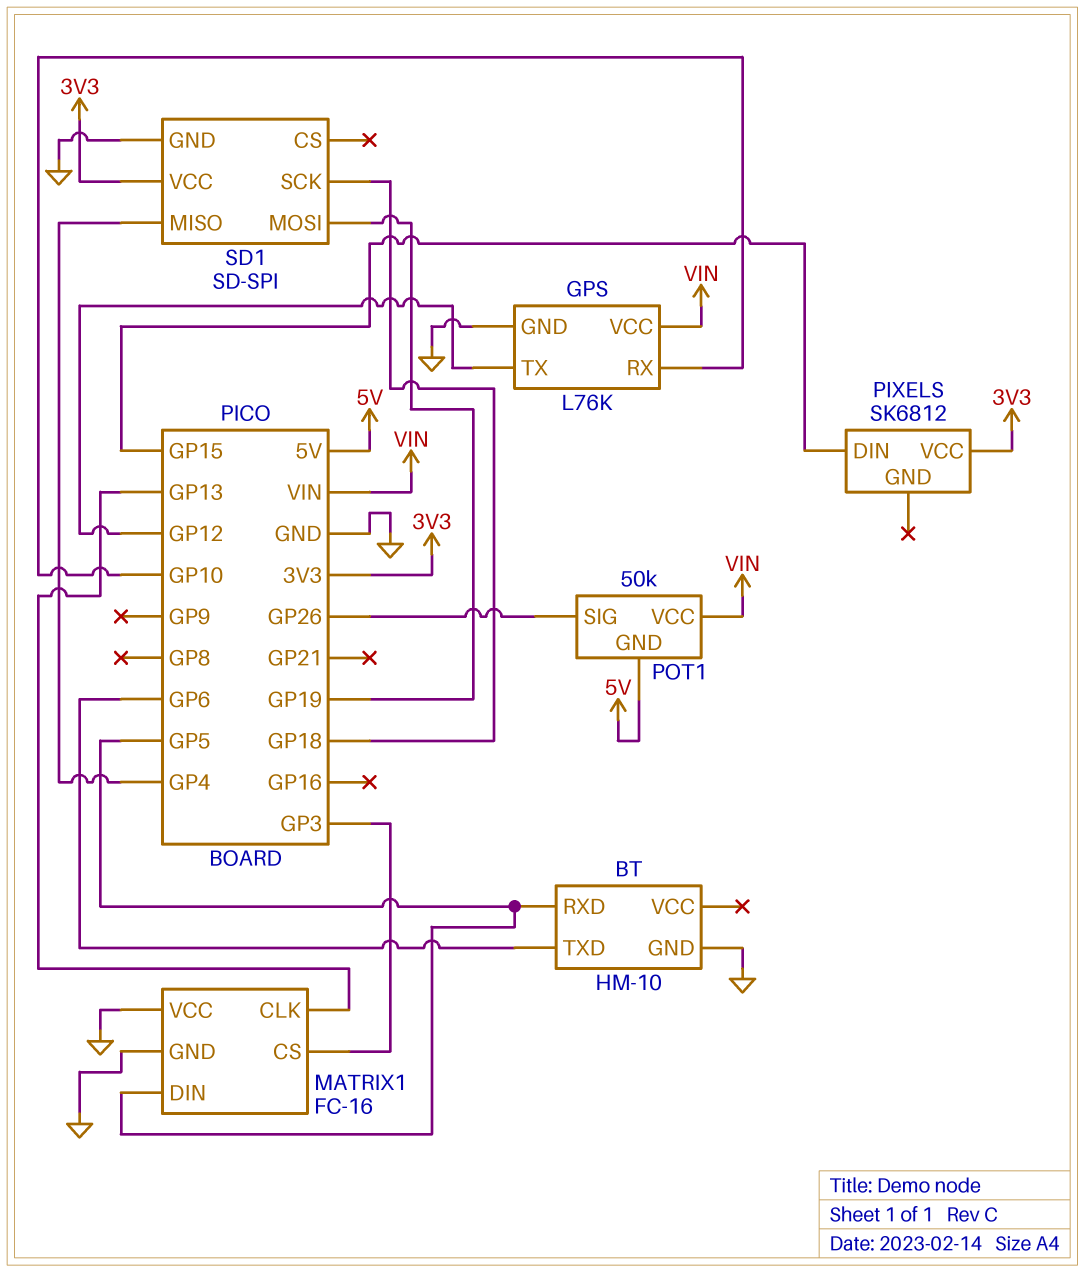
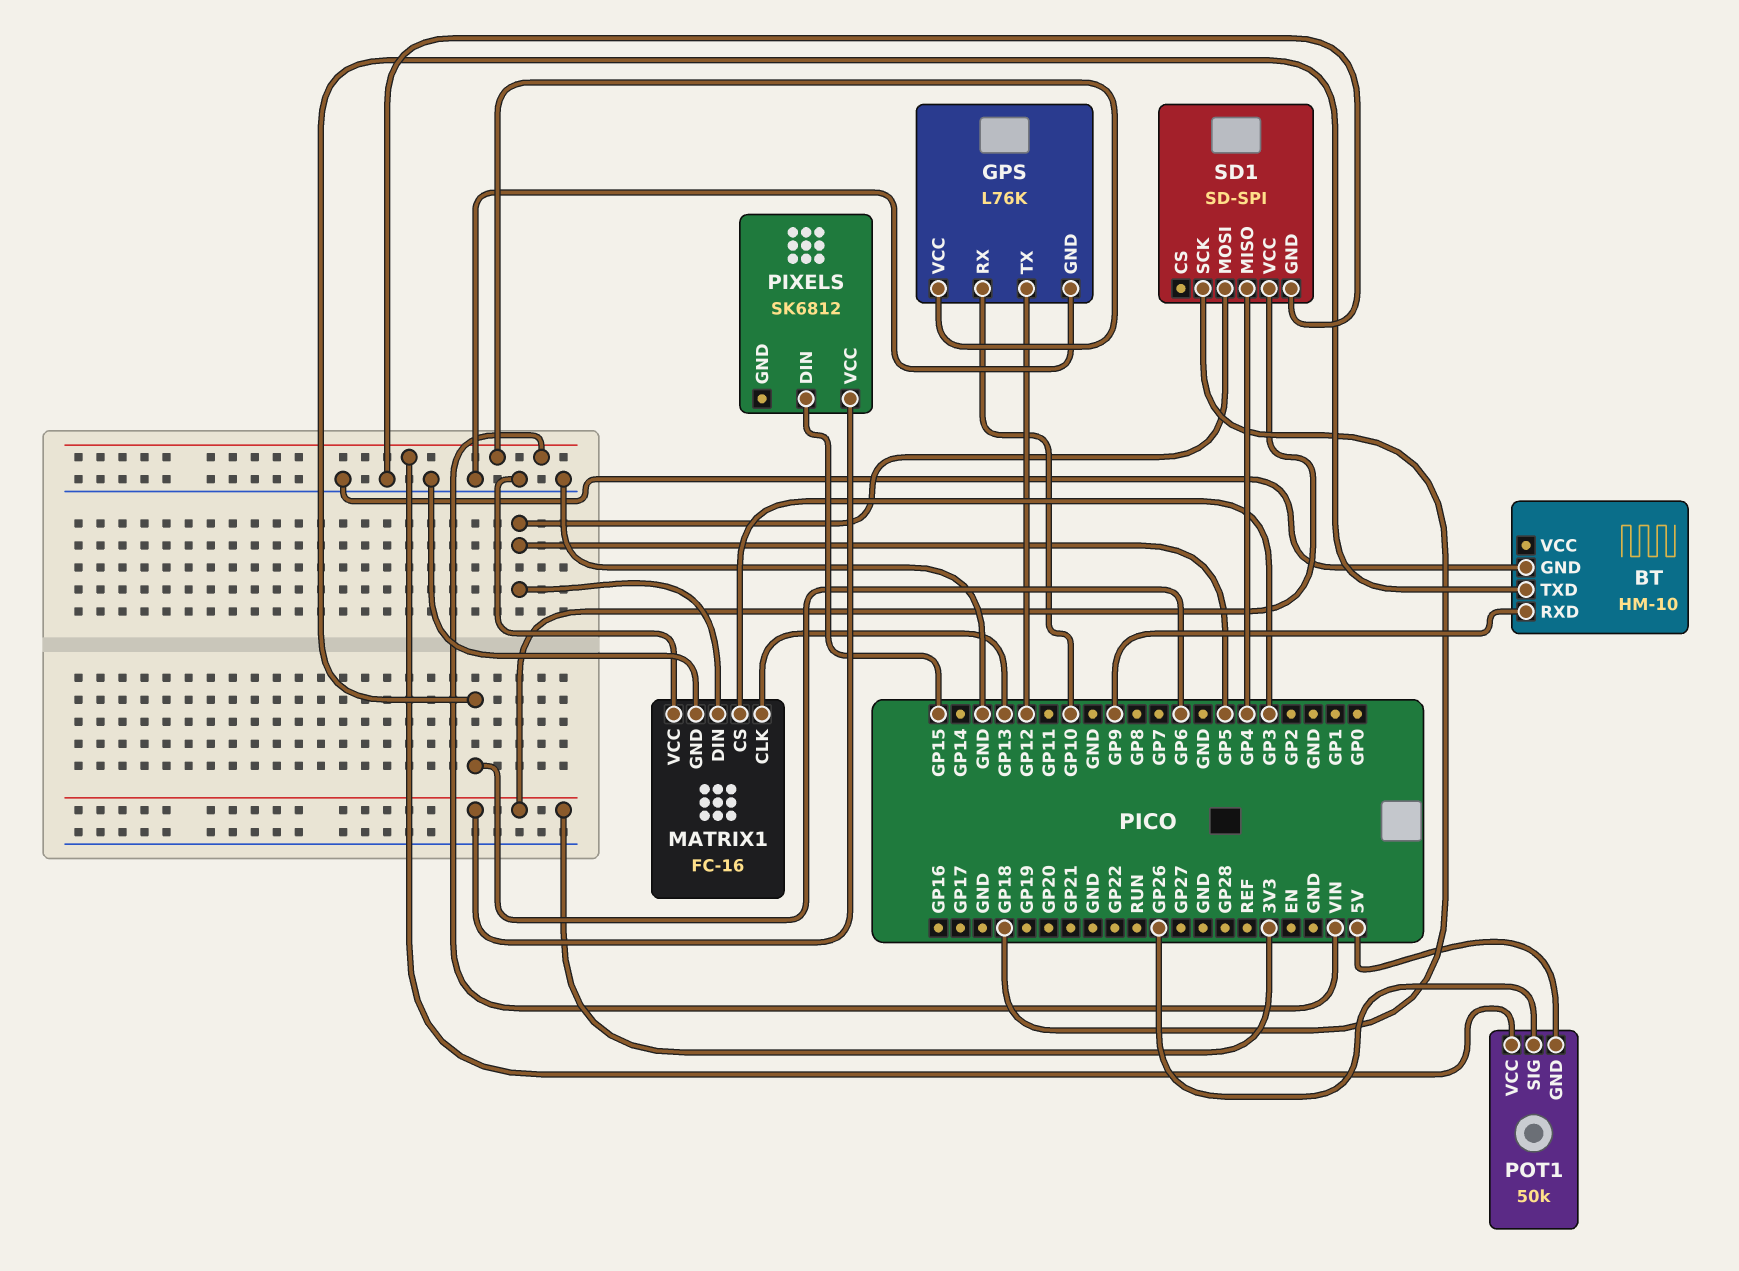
BT pin RXD: GP5 -> GP9
SD1 pin MOSI: GP19 -> GP5

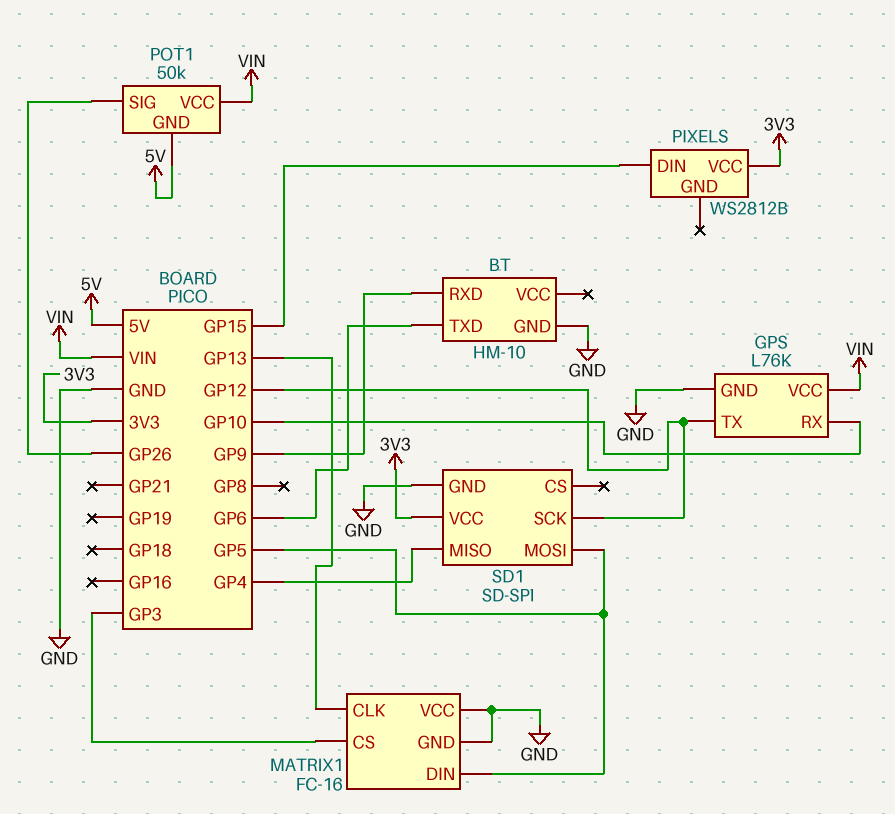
PIXELS: SK6812 -> WS2812B
SD1 pin SCK: GP18 -> GP12

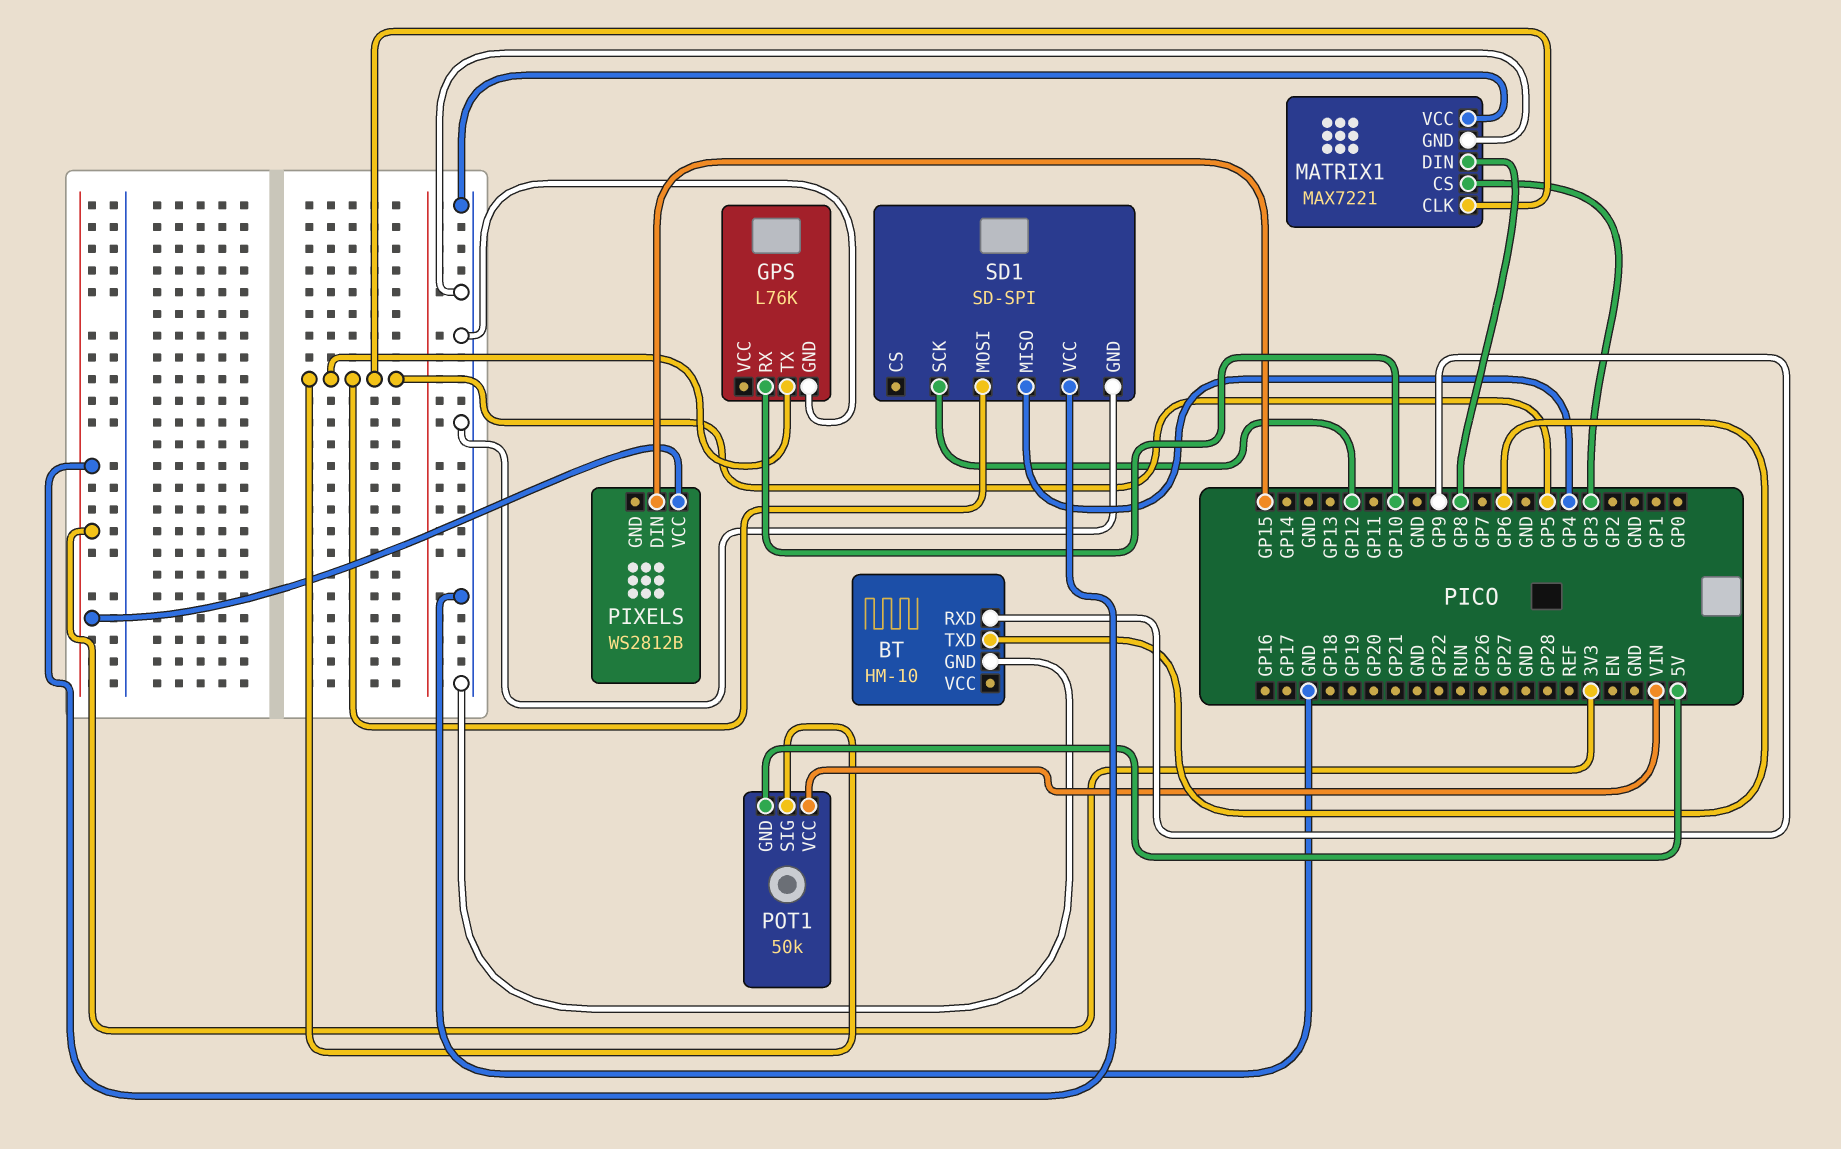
GPS pin TX: GP12 -> GP5
GPS pin VCC: VIN -> none
MATRIX1: FC-16 -> MAX7221
MATRIX1 pin CLK: GP13 -> GP5
MATRIX1 pin DIN: GP5 -> GP8
POT1 pin SIG: GP26 -> GP5

